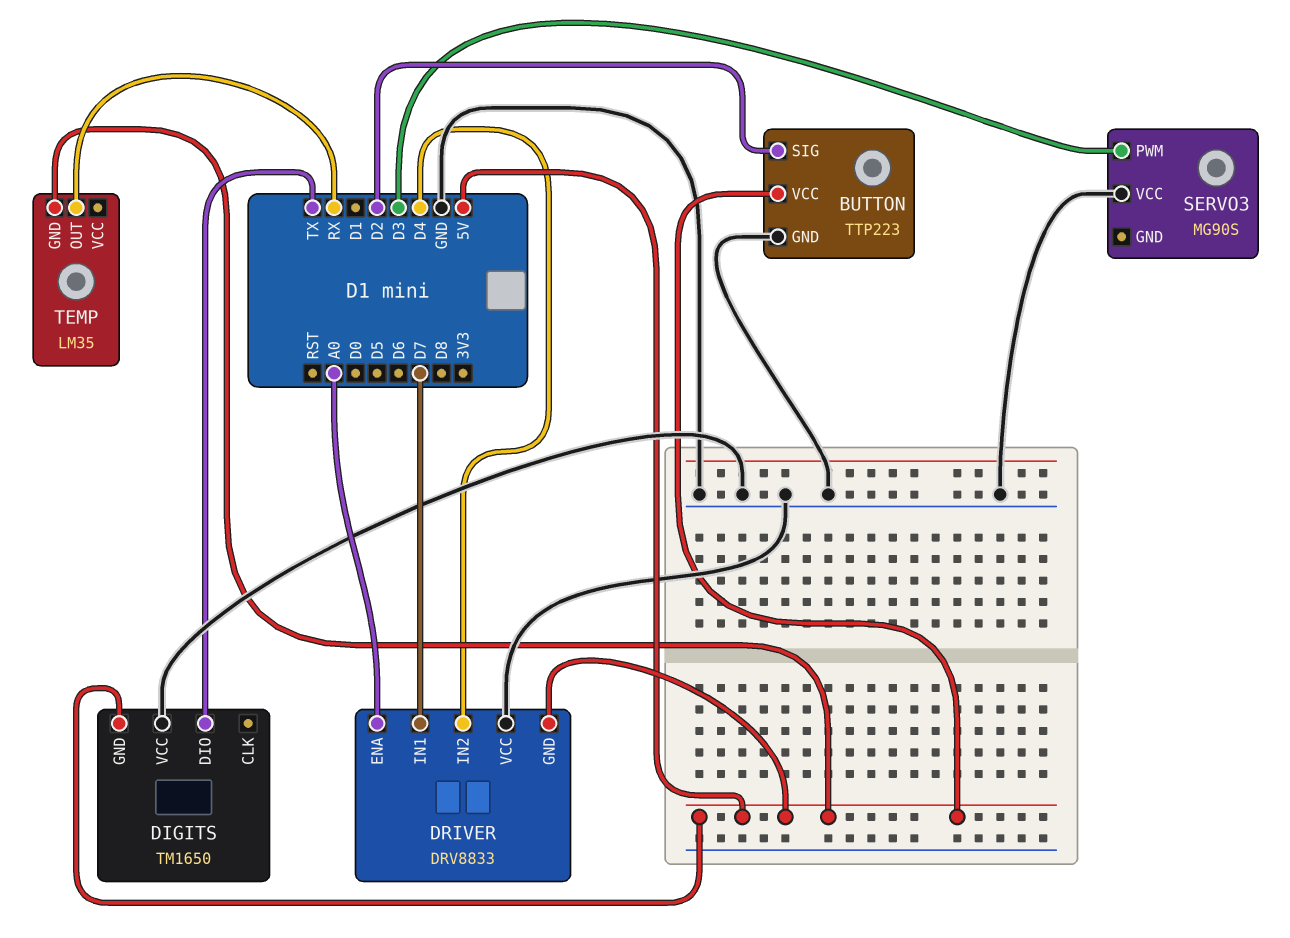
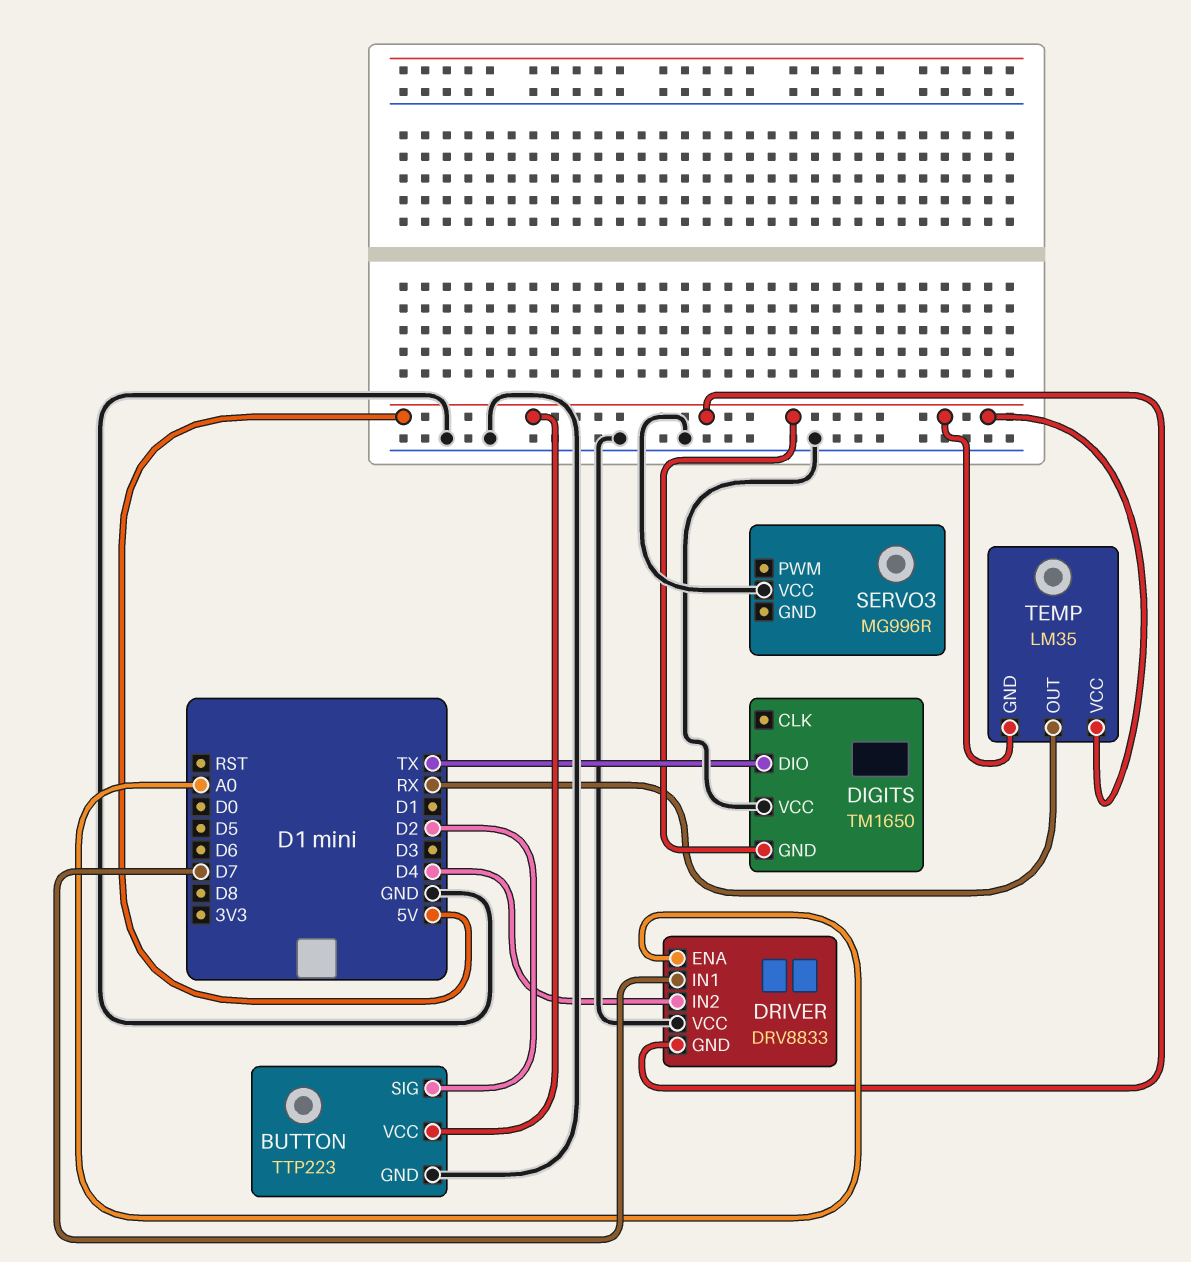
SERVO3: MG90S -> MG996R
SERVO3 pin PWM: D3 -> none
TEMP pin VCC: none -> 5V

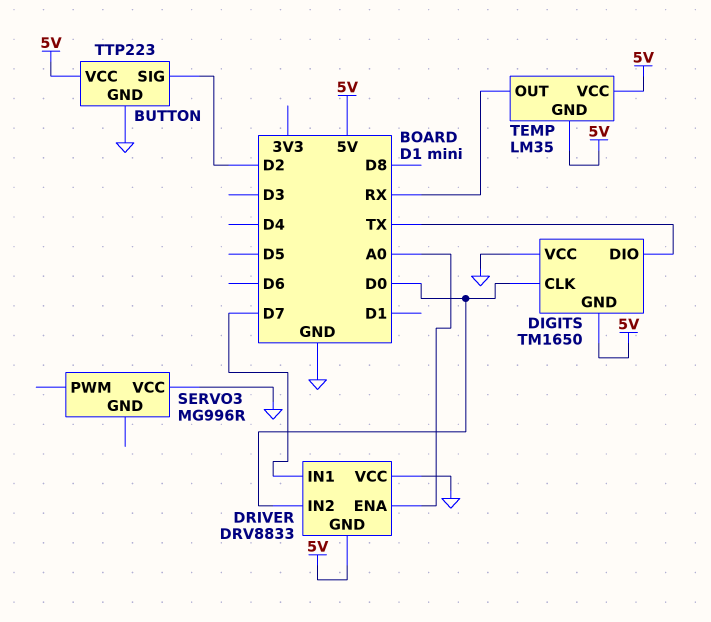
DIGITS pin CLK: none -> D0
DRIVER pin IN2: D4 -> D0

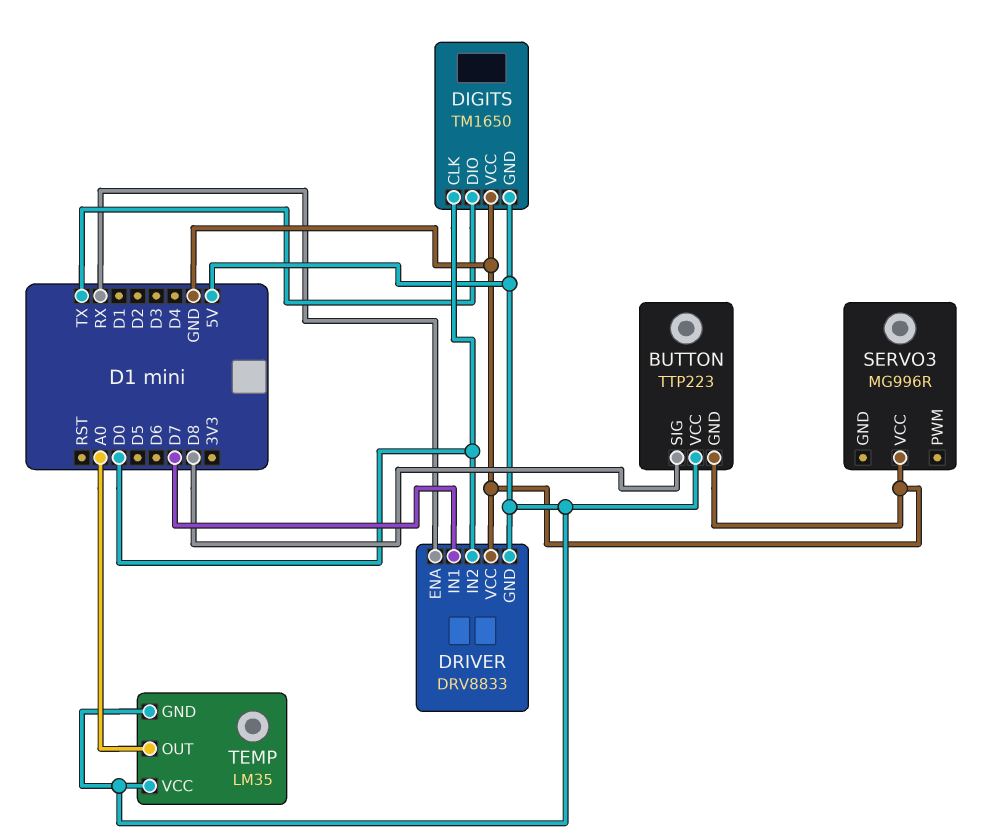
BUTTON pin SIG: D2 -> D8
DRIVER pin ENA: A0 -> RX
TEMP pin OUT: RX -> A0

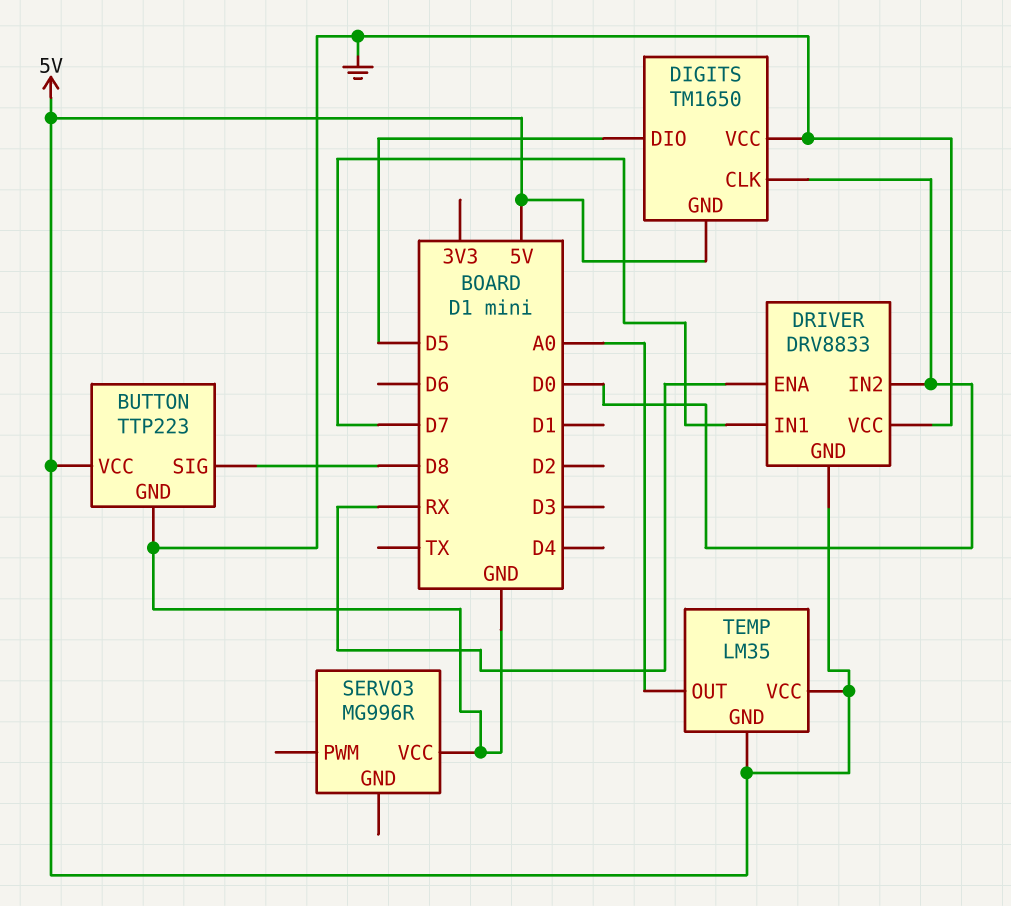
DIGITS pin DIO: TX -> D5

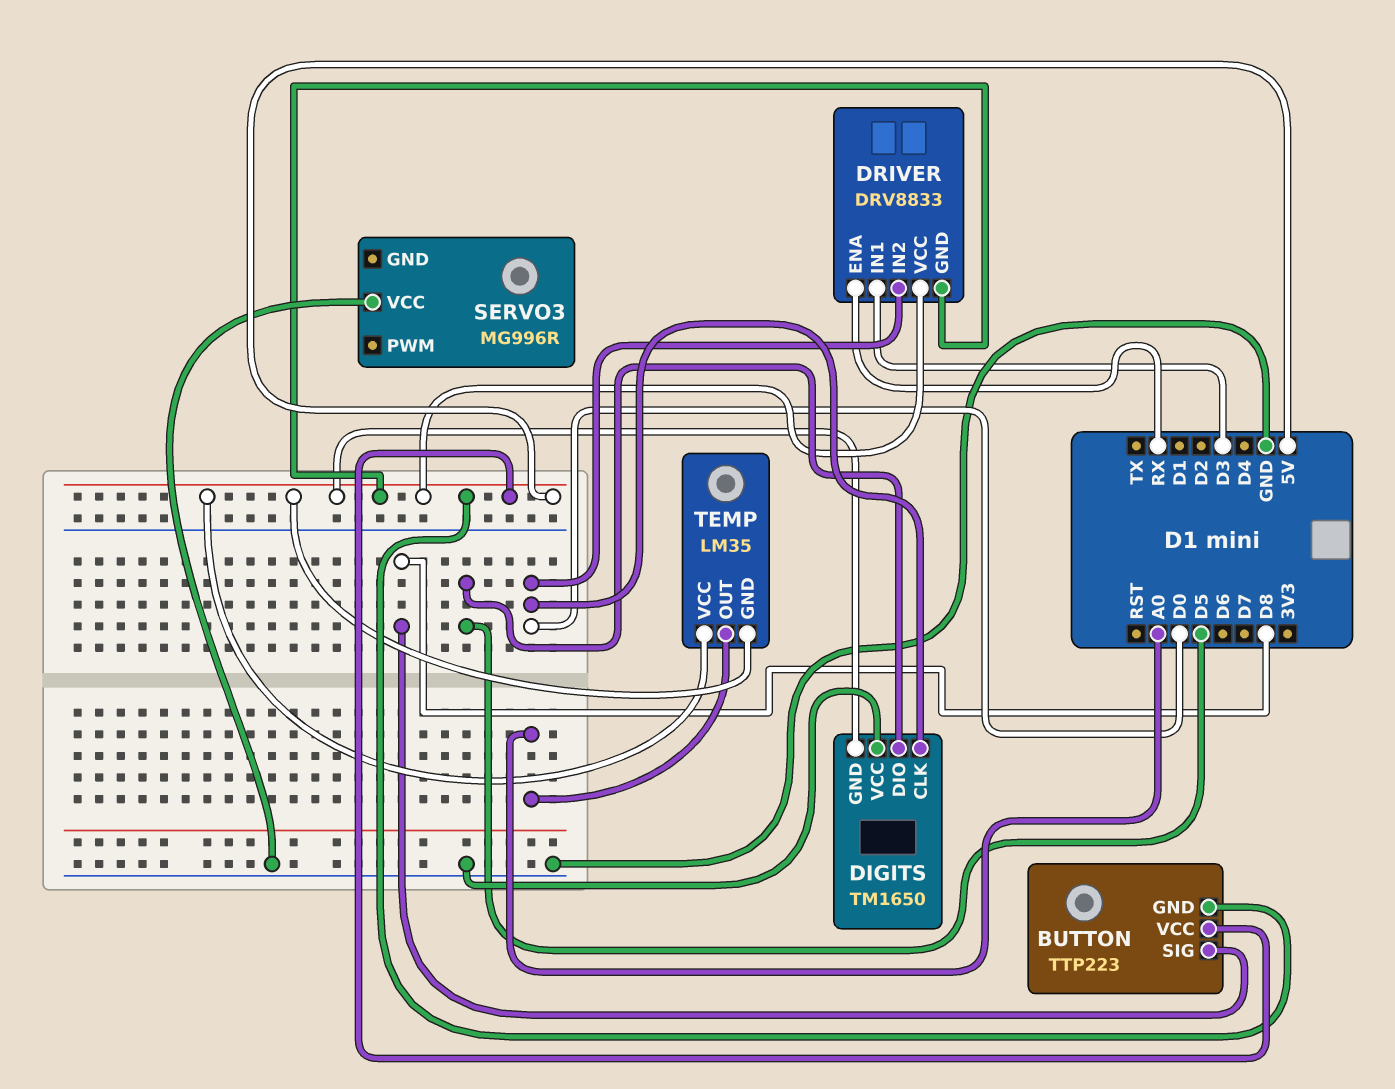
BUTTON pin GND: GND -> 5V
DRIVER pin IN1: D7 -> D3
DRIVER pin VCC: GND -> 5V

